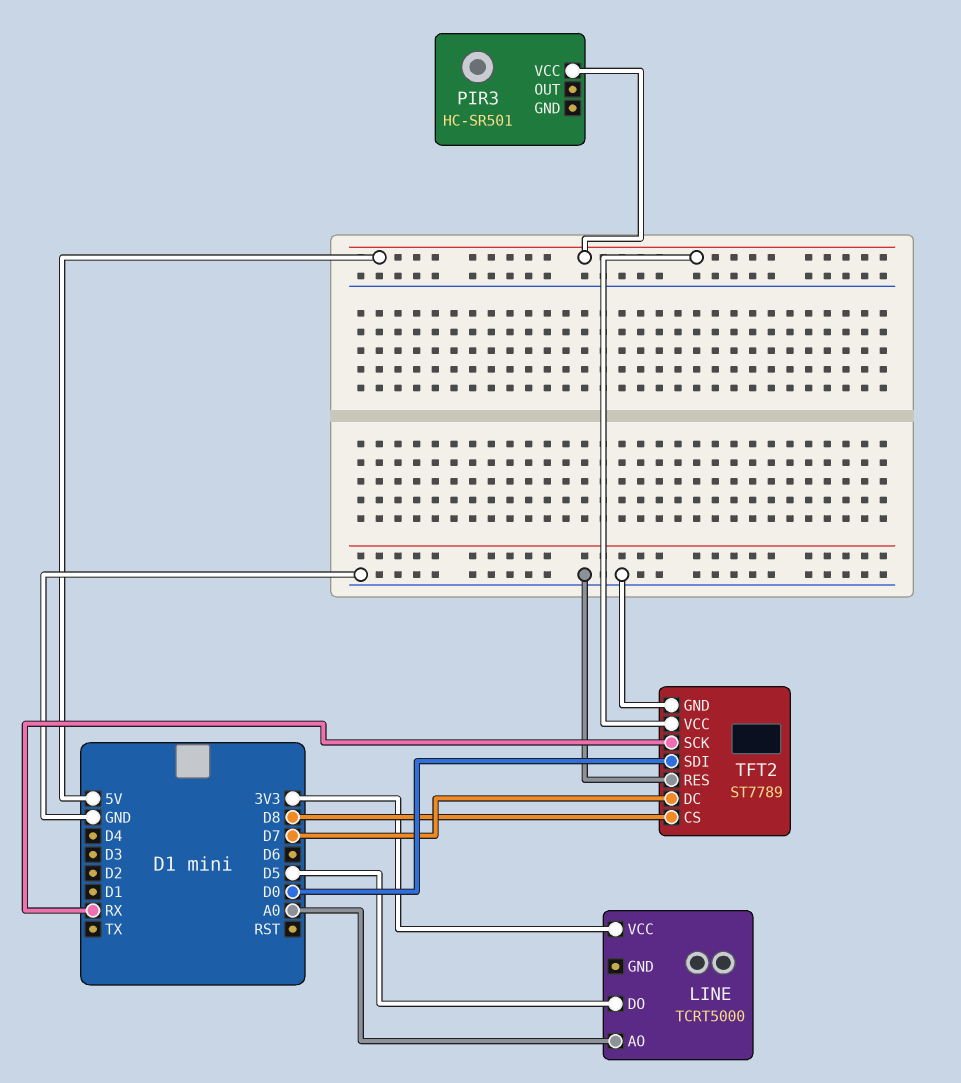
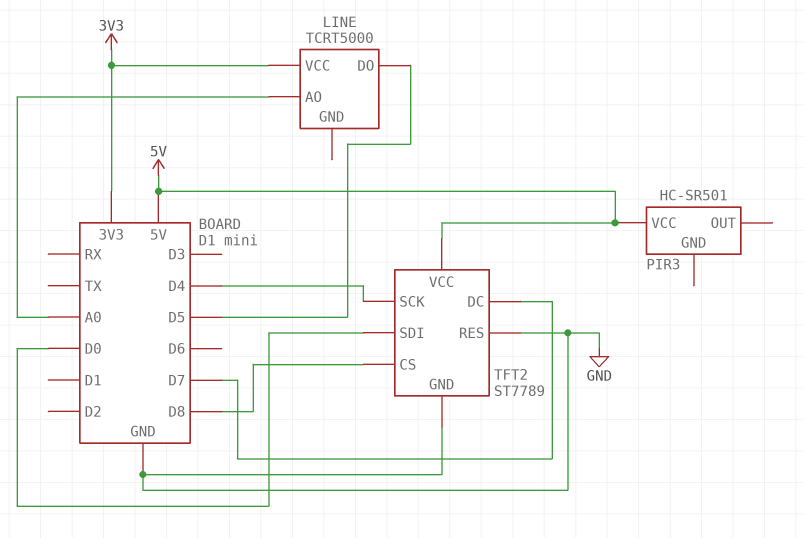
TFT2 pin SCK: RX -> D4

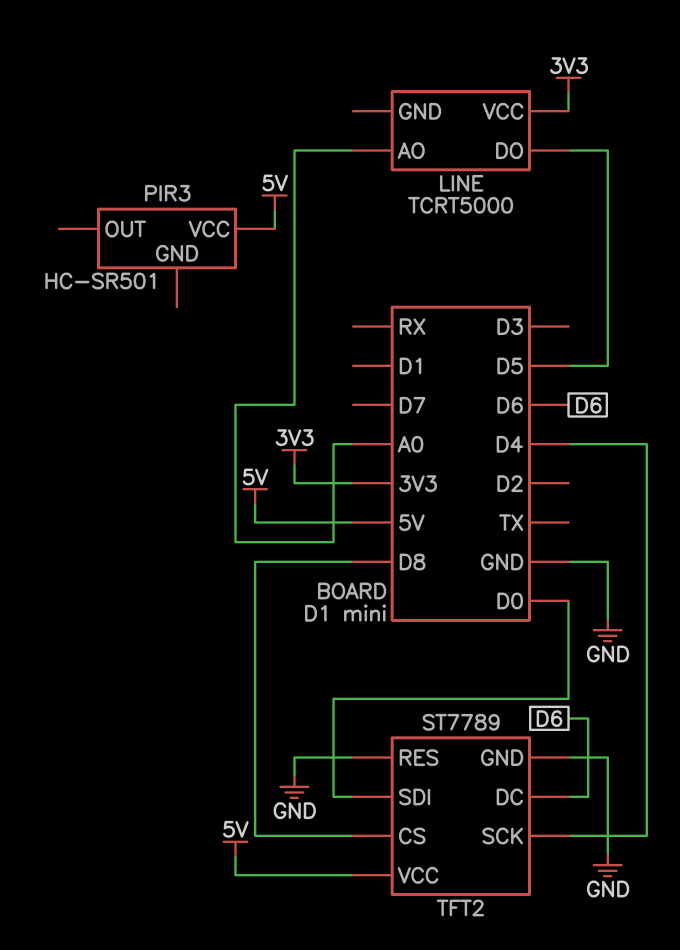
TFT2 pin DC: D7 -> D6

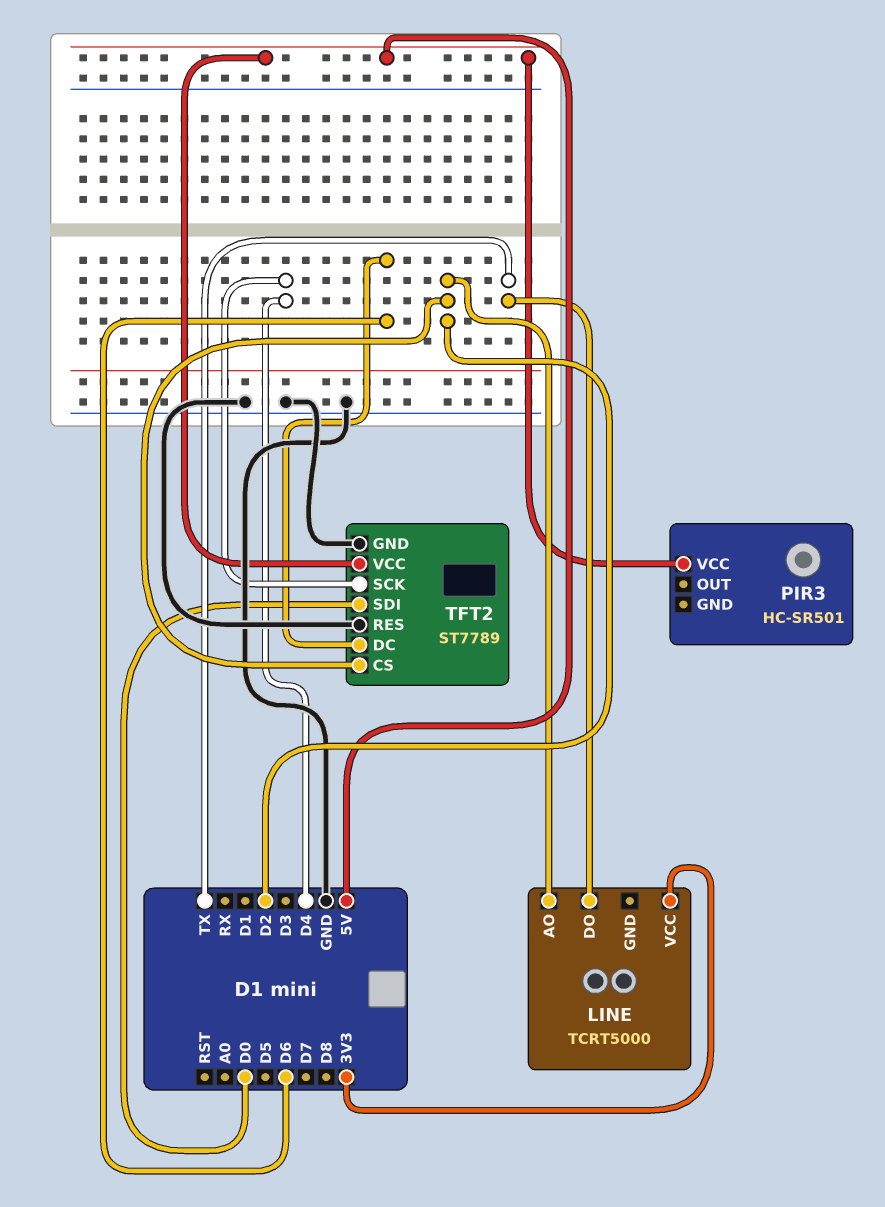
LINE pin AO: A0 -> D2
LINE pin DO: D5 -> TX
TFT2 pin CS: D8 -> D2

